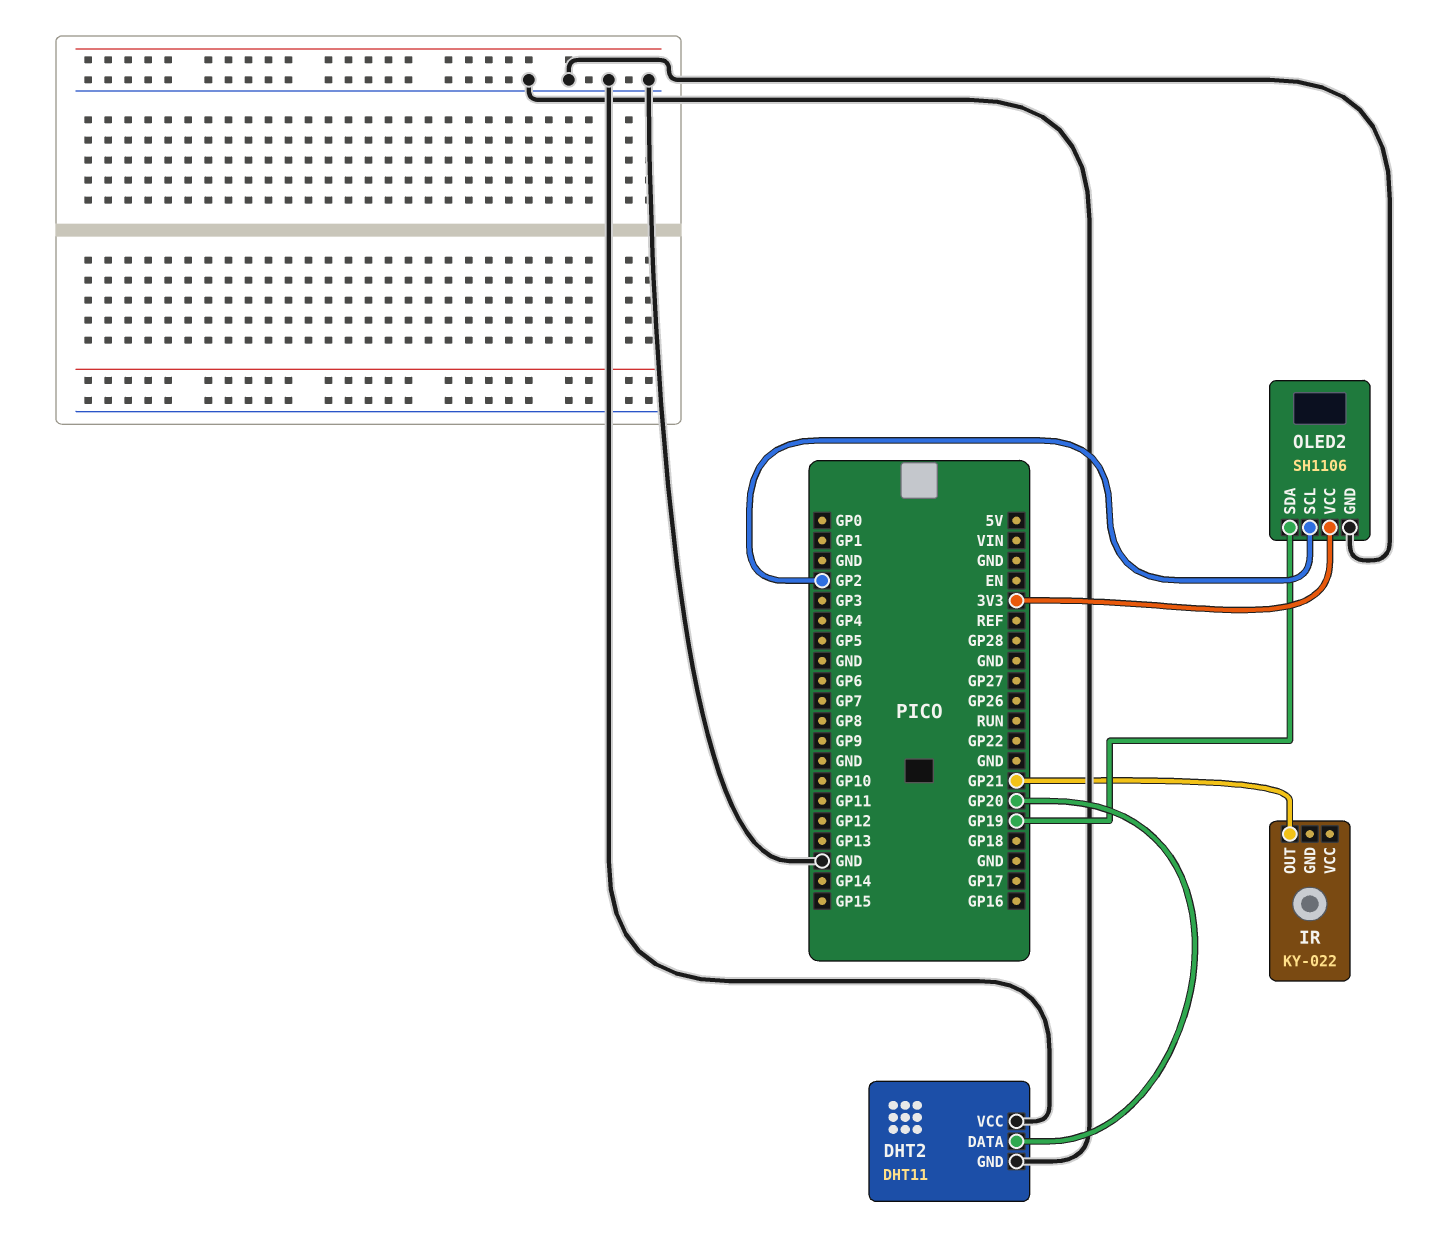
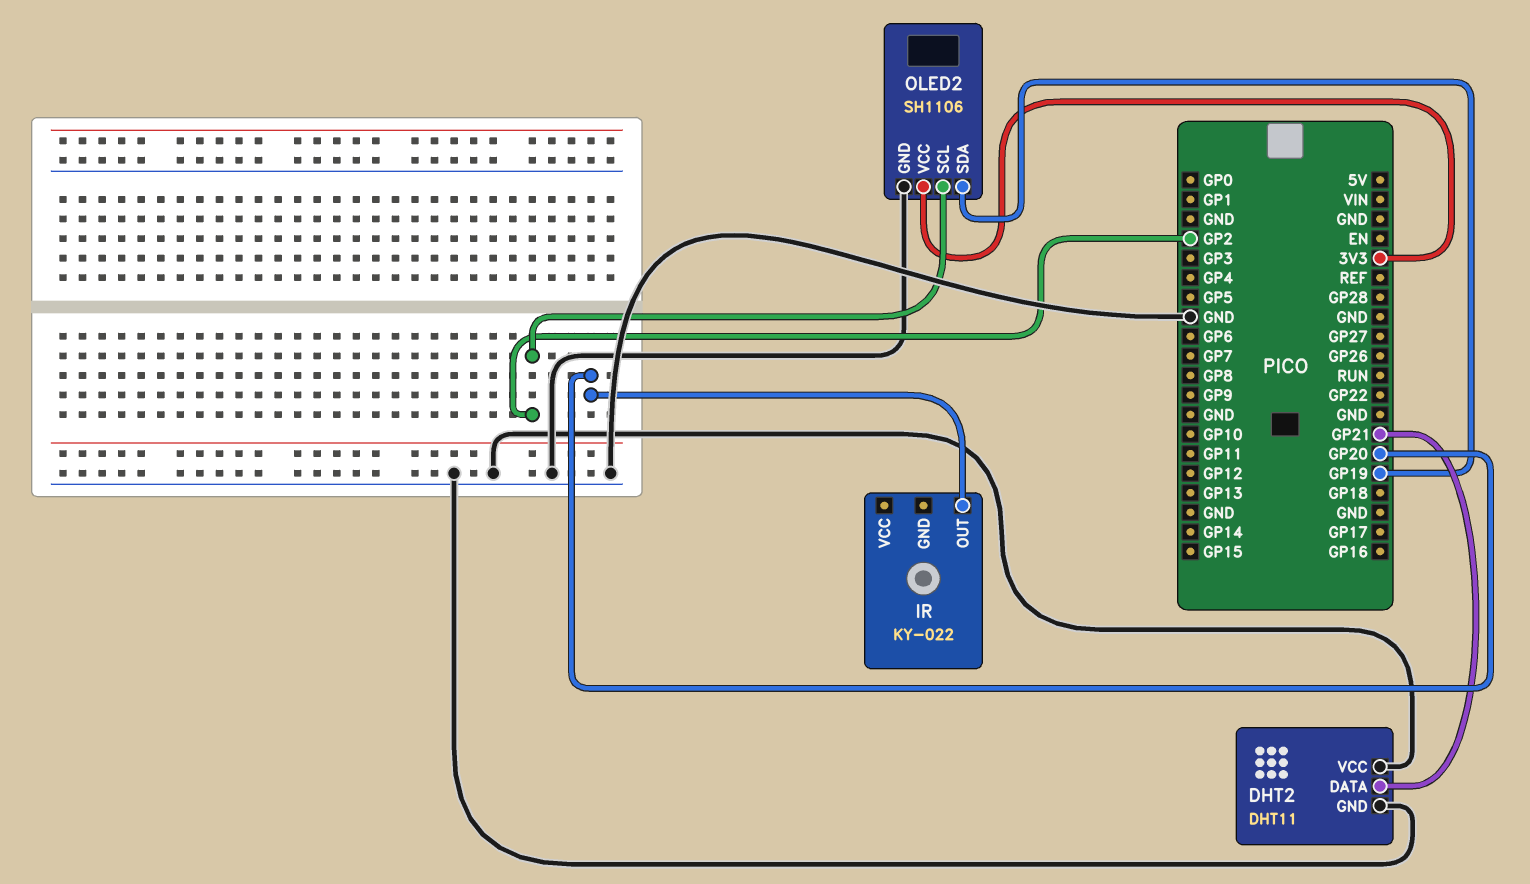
DHT2 pin DATA: GP20 -> GP21
IR pin OUT: GP21 -> GP20

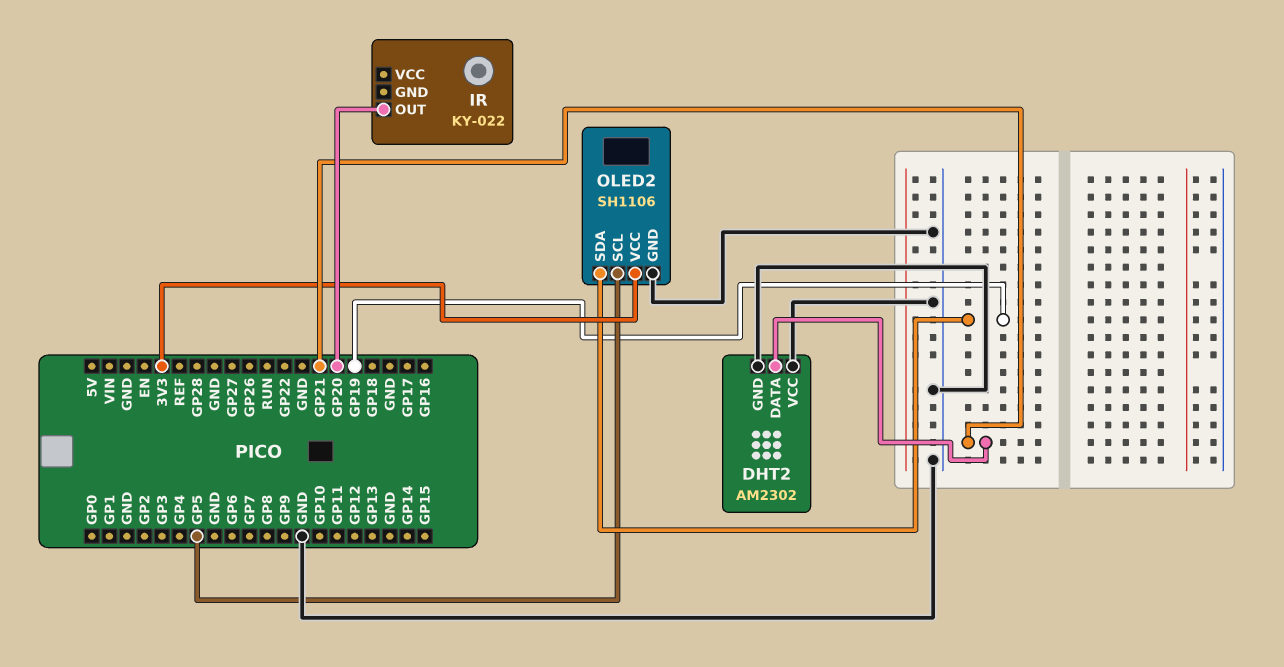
DHT2: DHT11 -> AM2302
OLED2 pin SCL: GP2 -> GP5

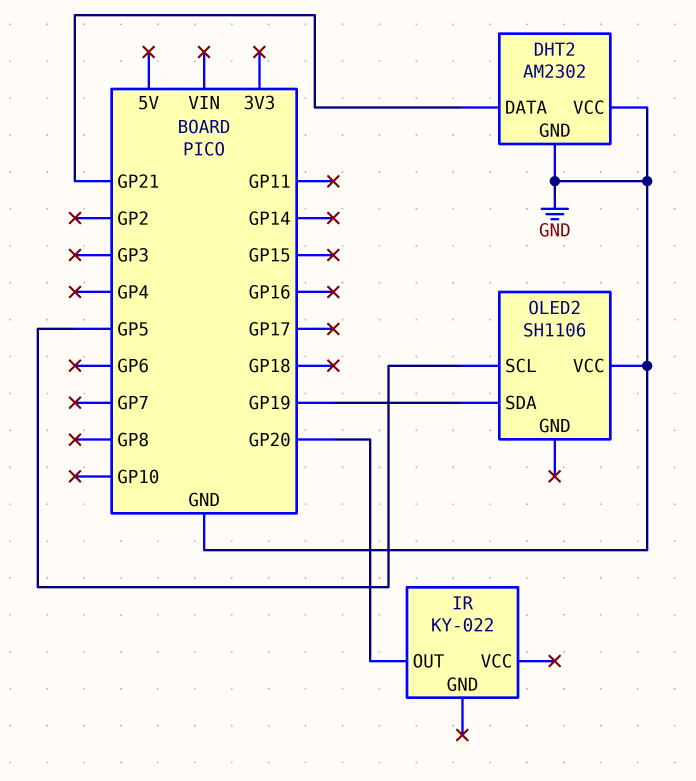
OLED2 pin GND: GND -> none
OLED2 pin VCC: 3V3 -> GND

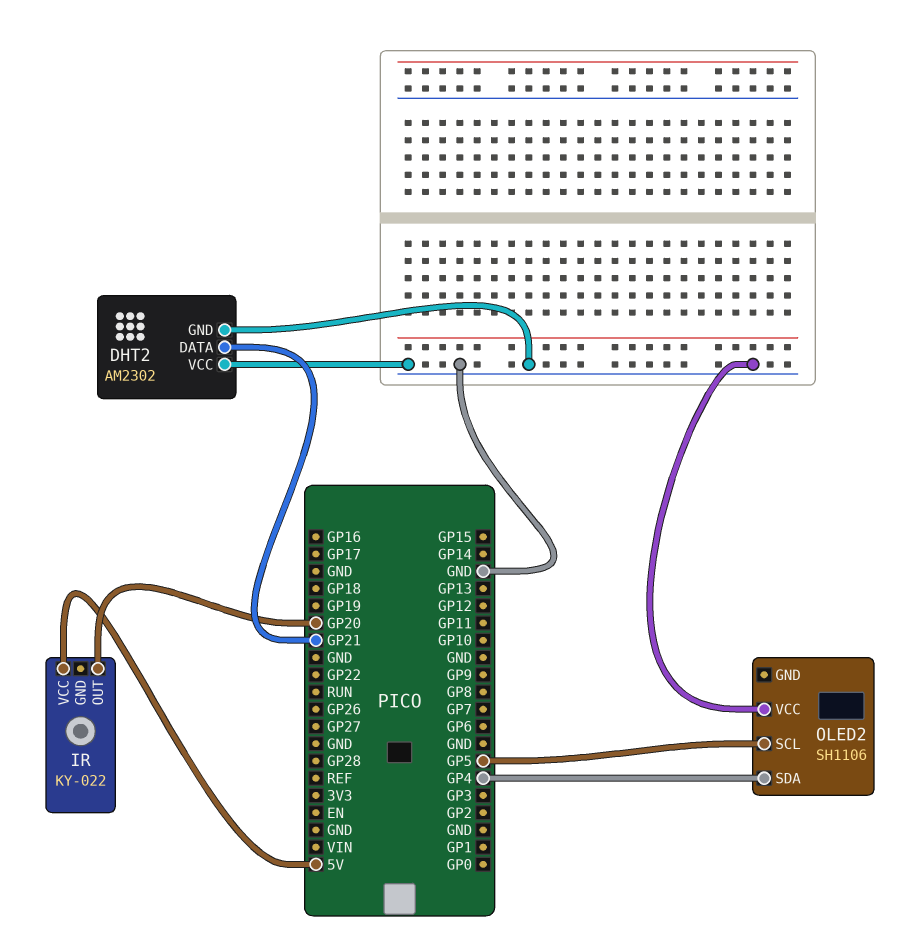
IR pin VCC: none -> 5V
OLED2 pin SDA: GP19 -> GP4

